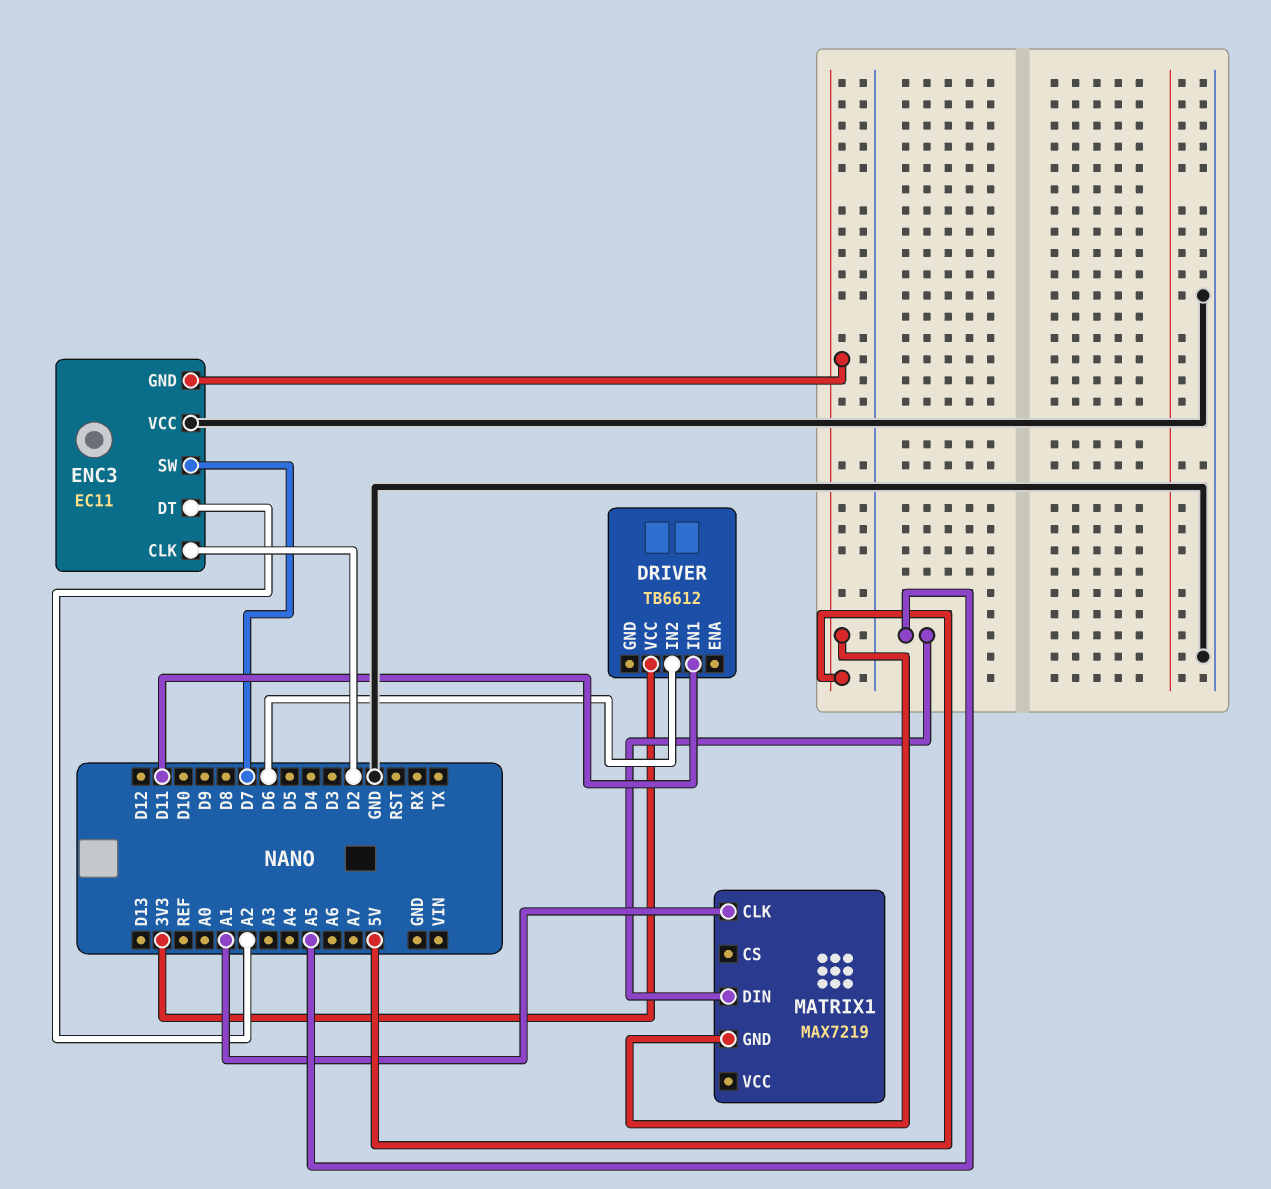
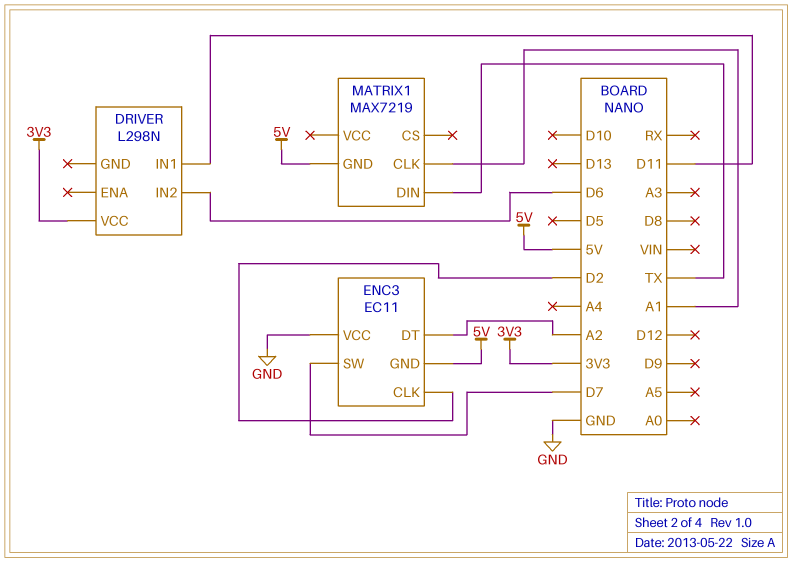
DRIVER: TB6612 -> L298N
MATRIX1 pin DIN: A5 -> TX

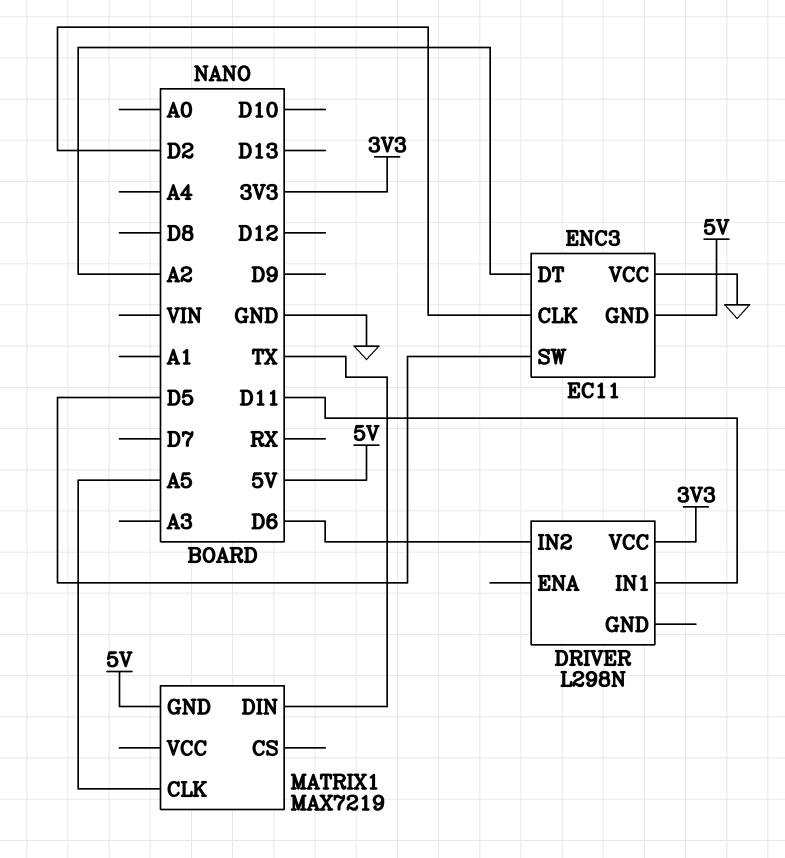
ENC3 pin SW: D7 -> D5
MATRIX1 pin CLK: A1 -> A5

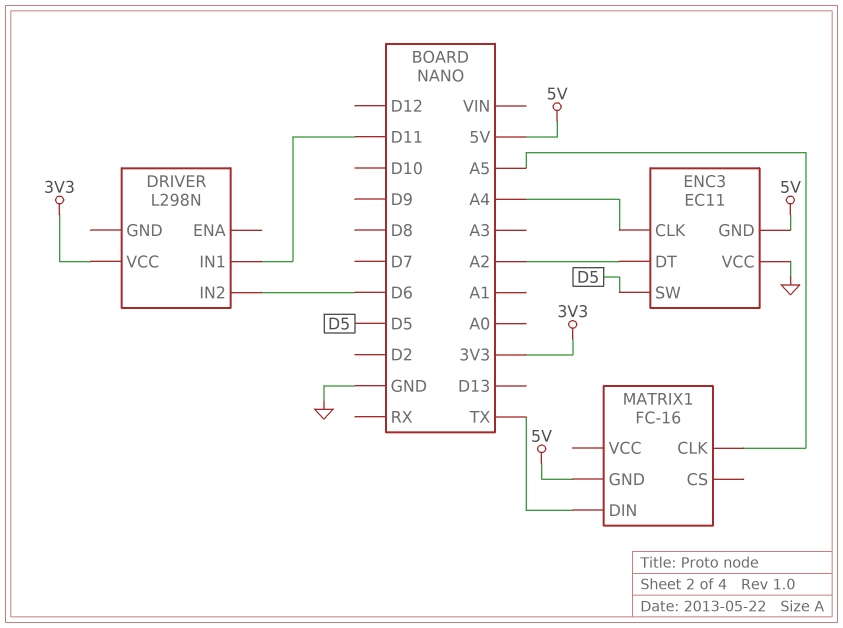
ENC3 pin CLK: D2 -> A4
MATRIX1: MAX7219 -> FC-16

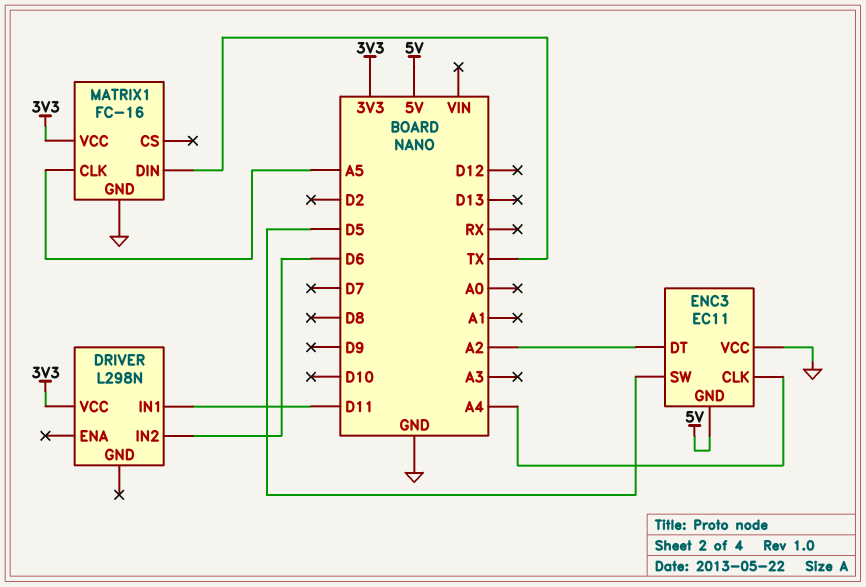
MATRIX1 pin GND: 5V -> GND
MATRIX1 pin VCC: none -> 3V3

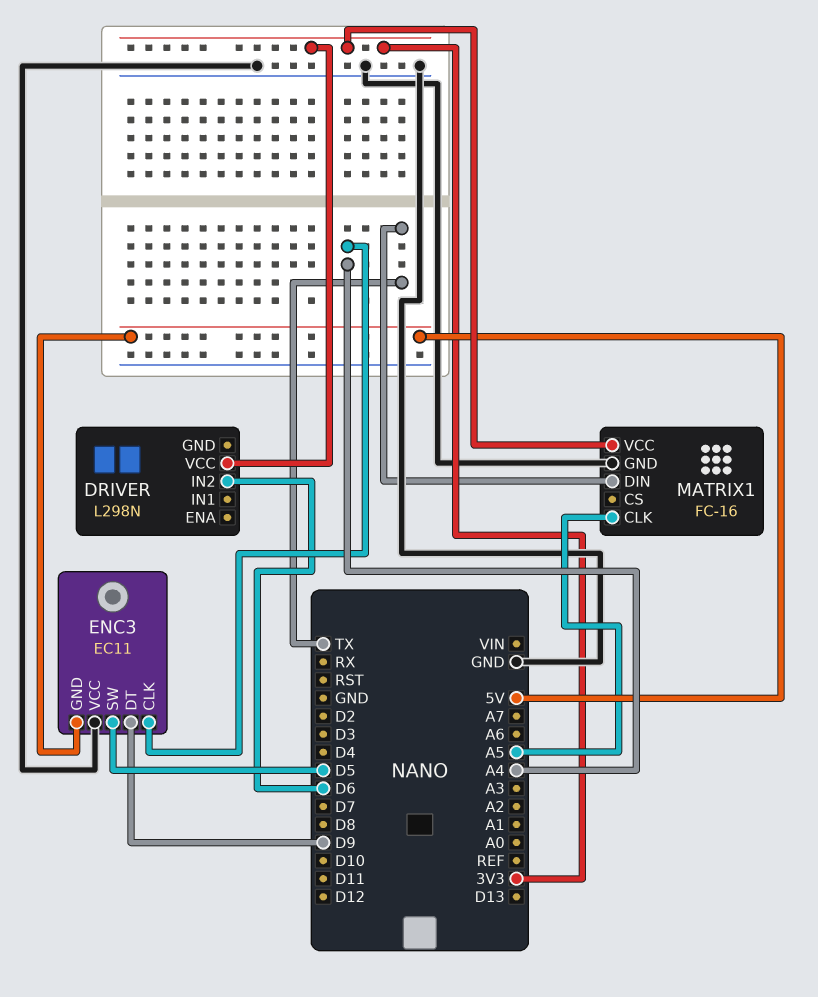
DRIVER pin IN1: D11 -> none
ENC3 pin DT: A2 -> D9

